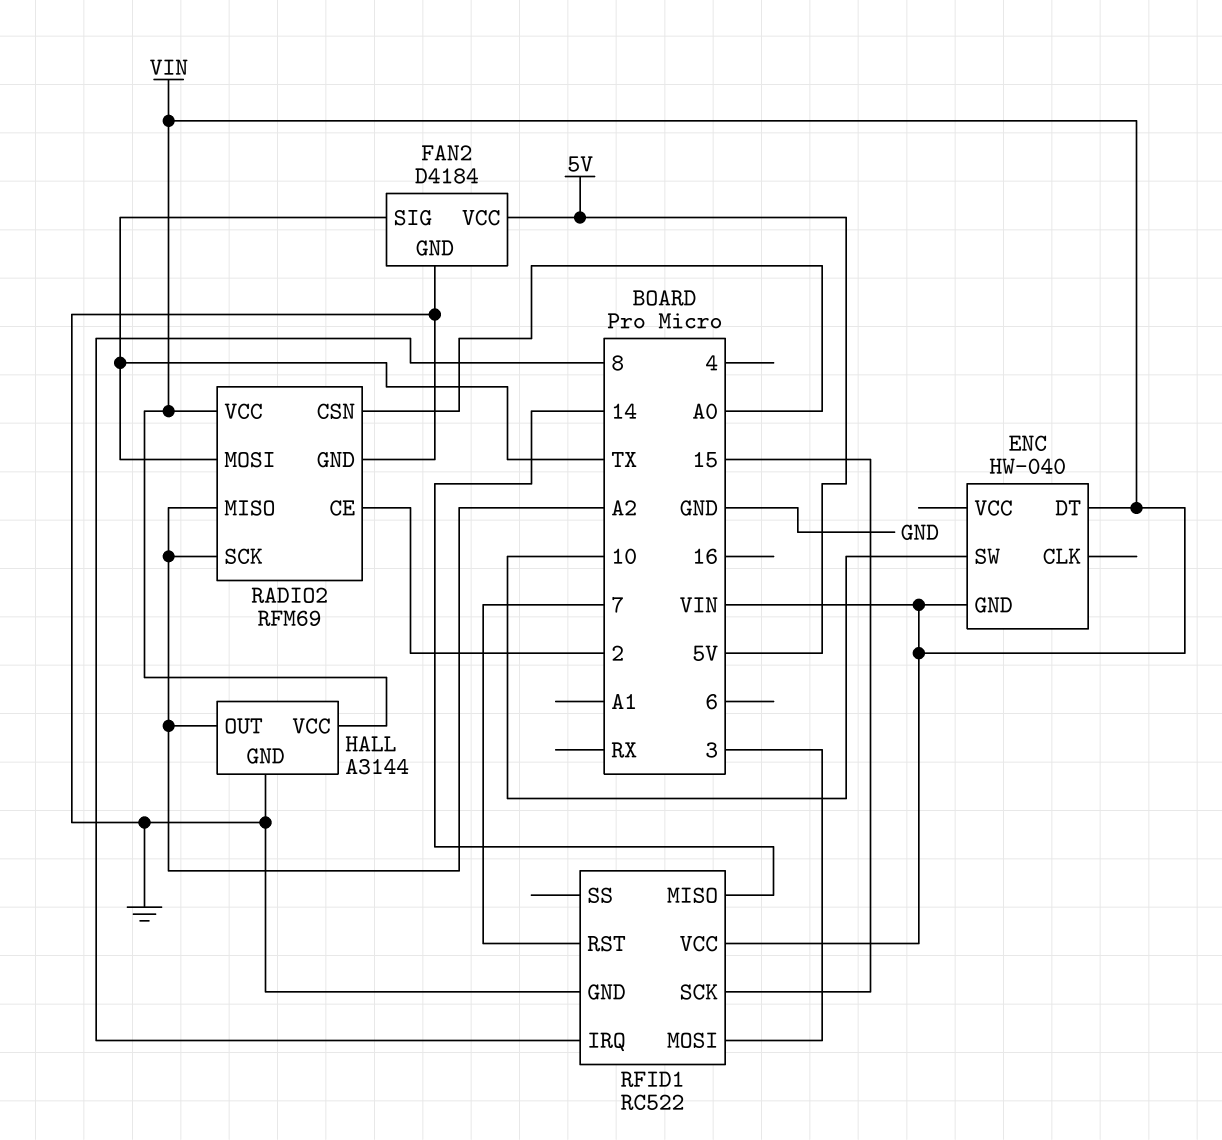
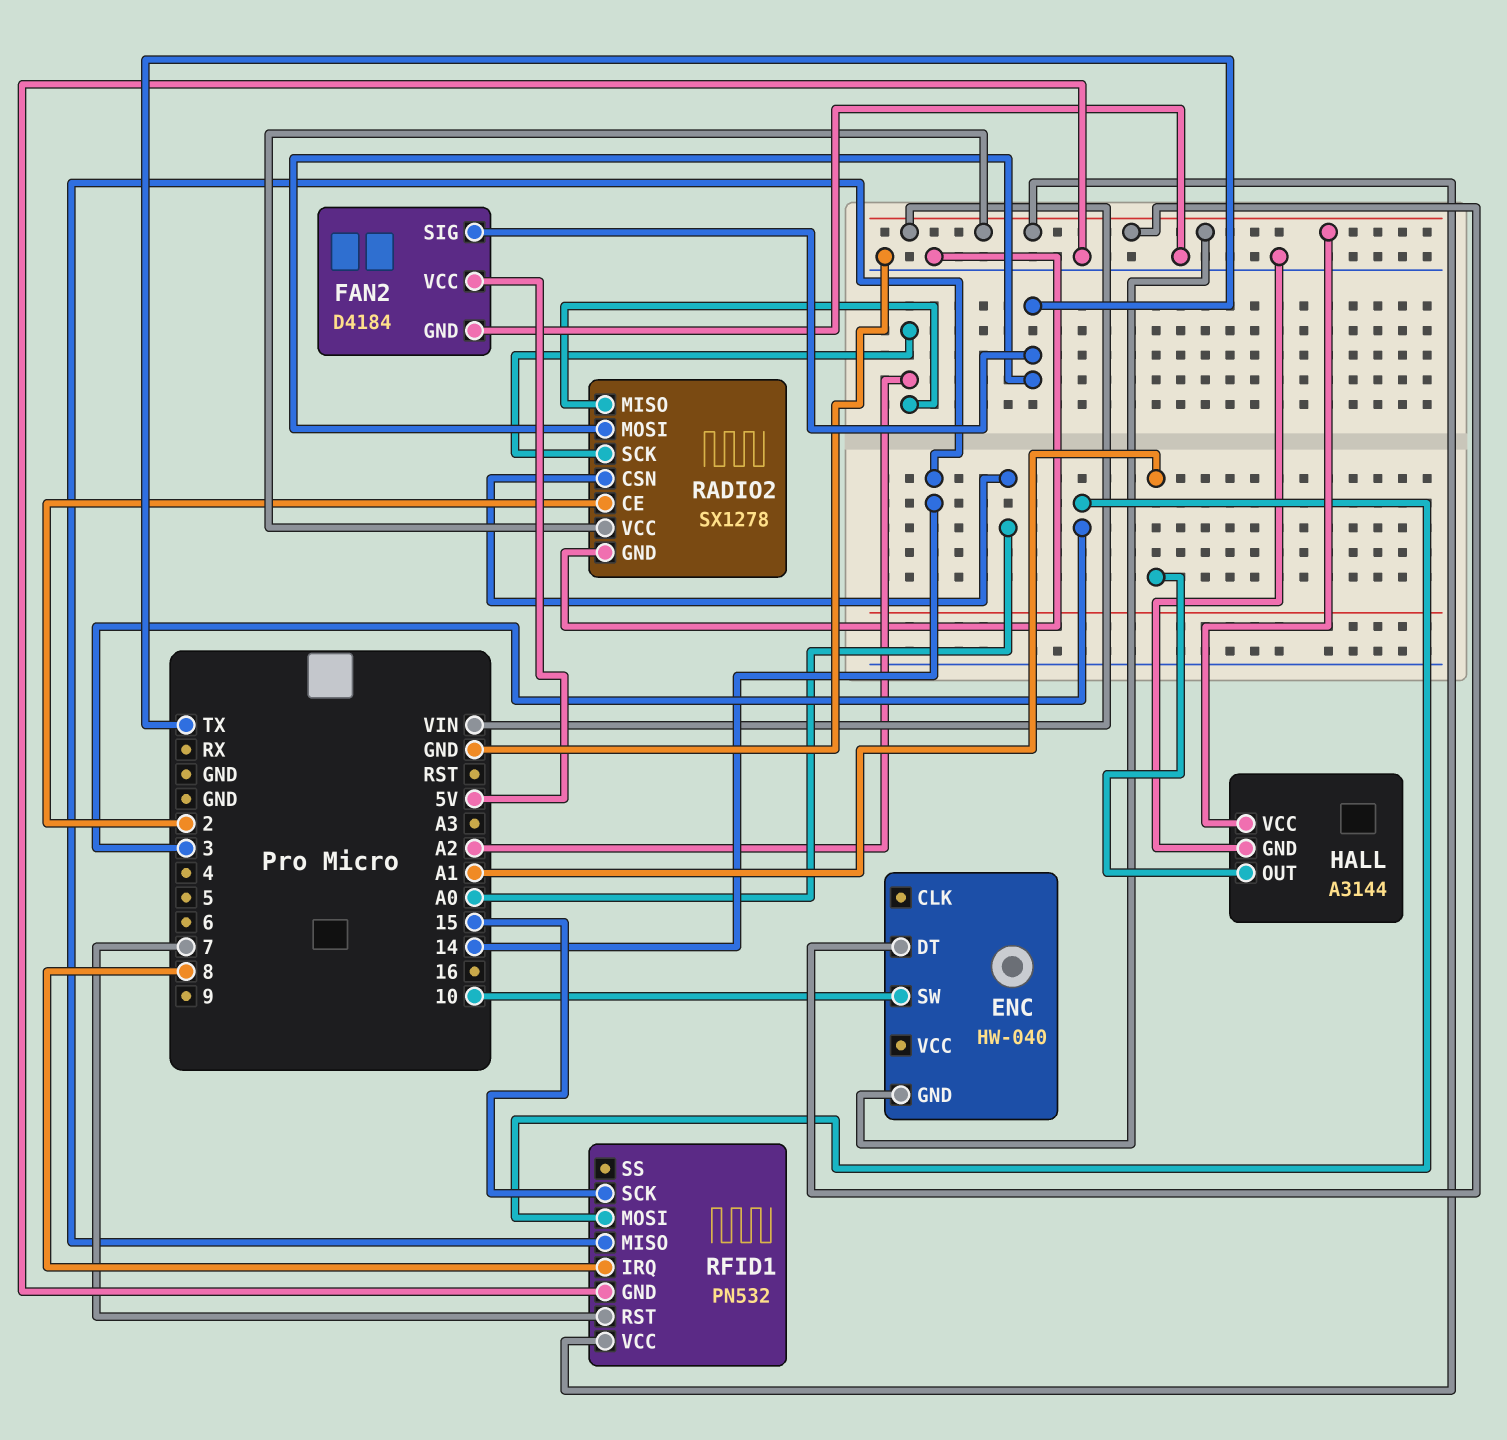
HALL pin OUT: A2 -> A1
RADIO2: RFM69 -> SX1278
RFID1: RC522 -> PN532

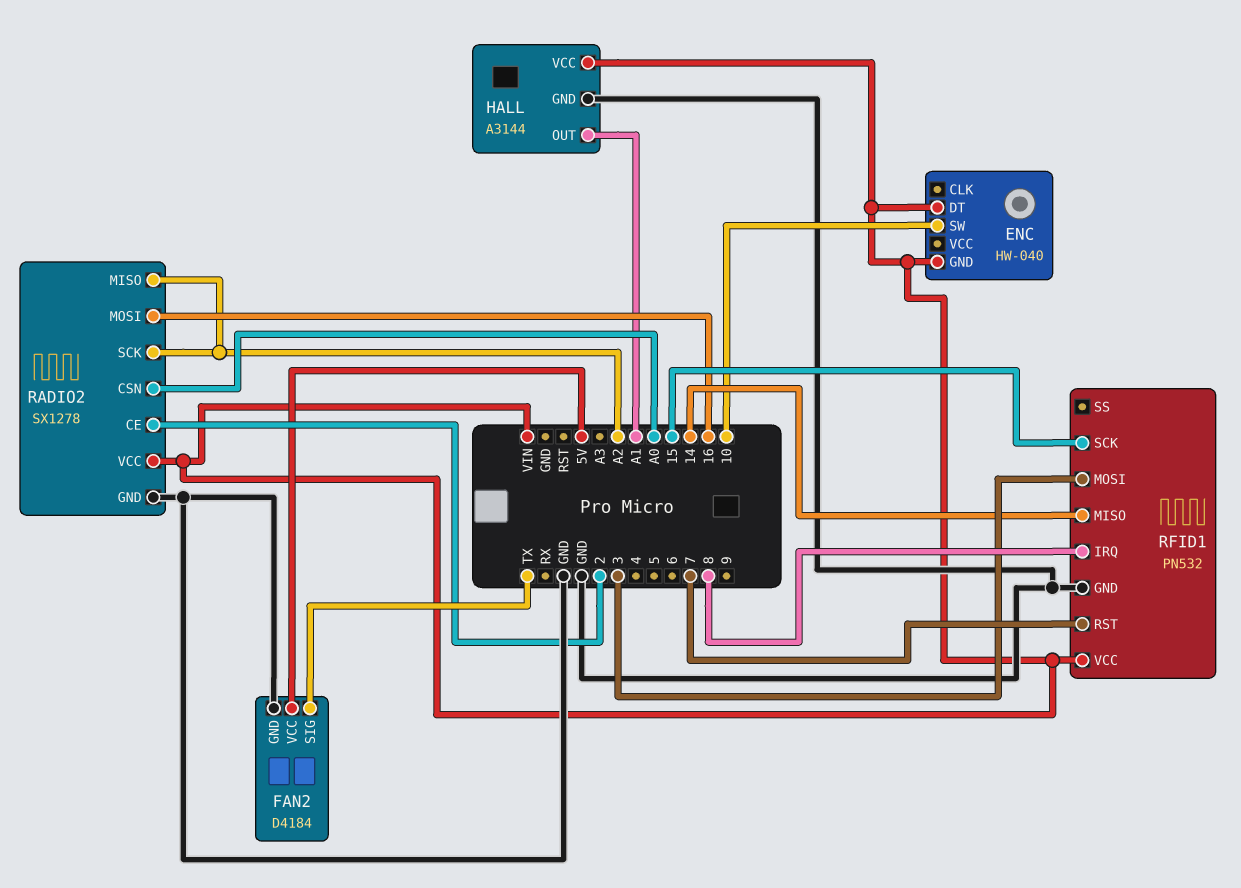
RADIO2 pin MOSI: TX -> 16

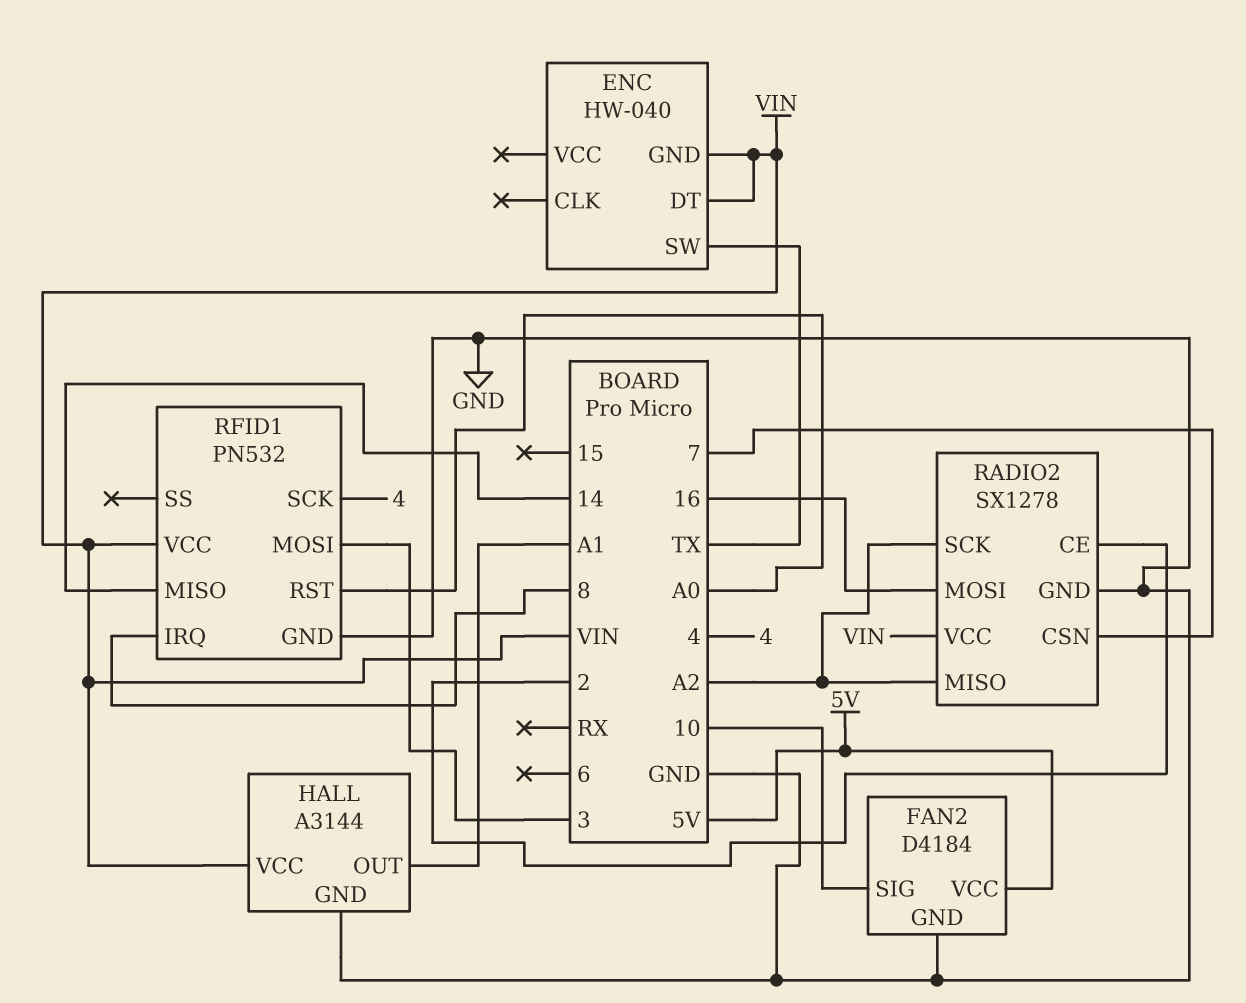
ENC pin SW: 10 -> TX
FAN2 pin SIG: TX -> 10
RADIO2 pin CSN: A0 -> 7
RFID1 pin RST: 7 -> A0
RFID1 pin SCK: 15 -> 4

